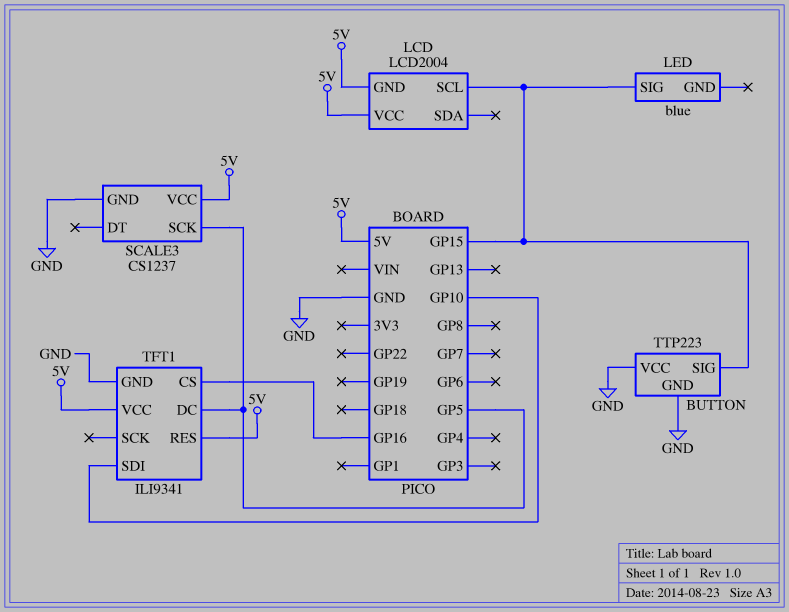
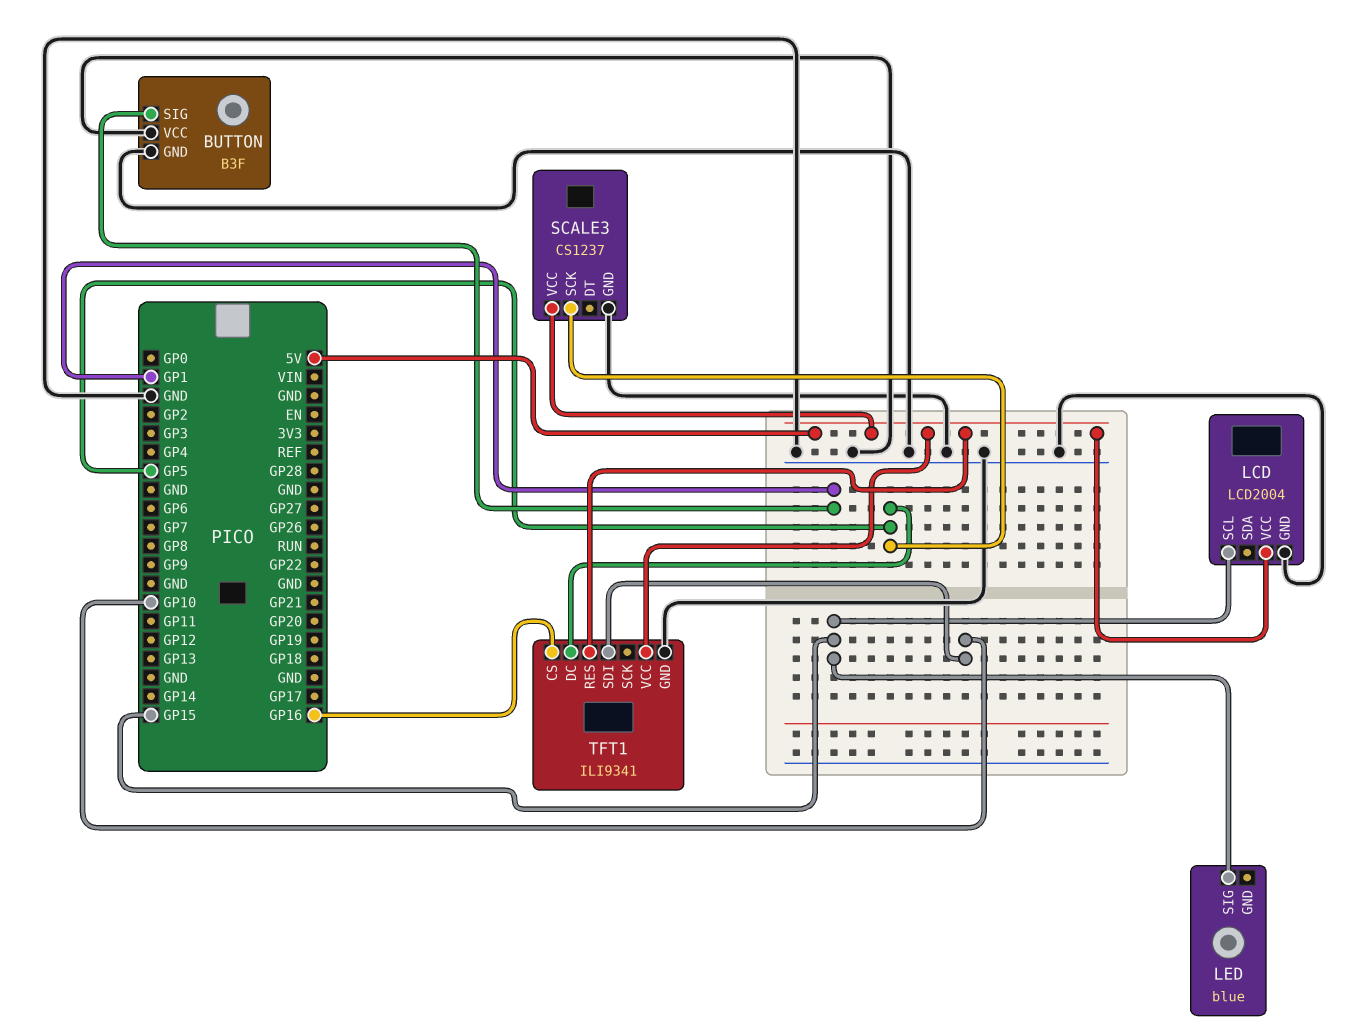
BUTTON: TTP223 -> B3F
BUTTON pin SIG: GP15 -> GP1
LCD pin GND: 5V -> GND

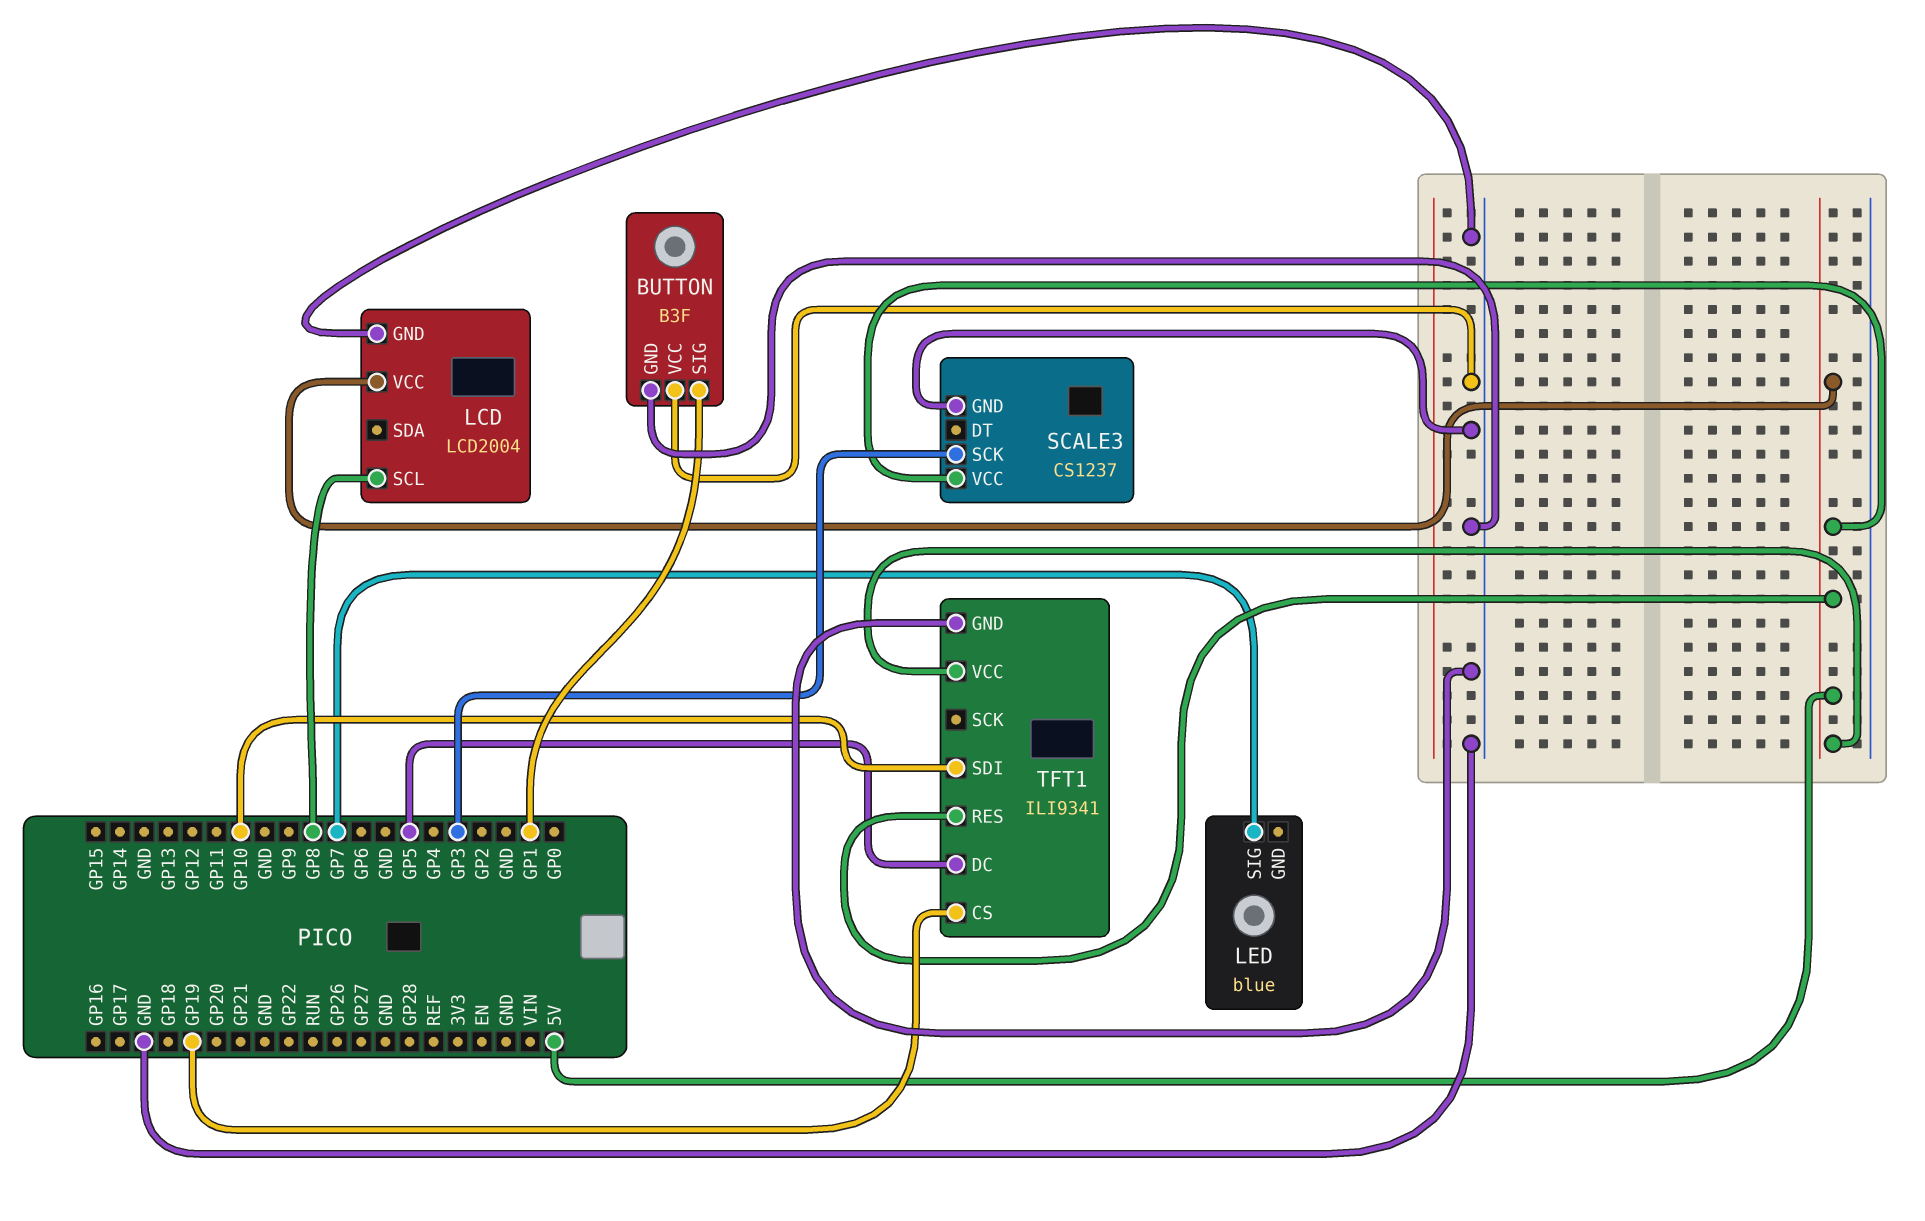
LCD pin SCL: GP15 -> GP8
LED pin SIG: GP15 -> GP7
SCALE3 pin SCK: GP5 -> GP3
TFT1 pin CS: GP16 -> GP19

